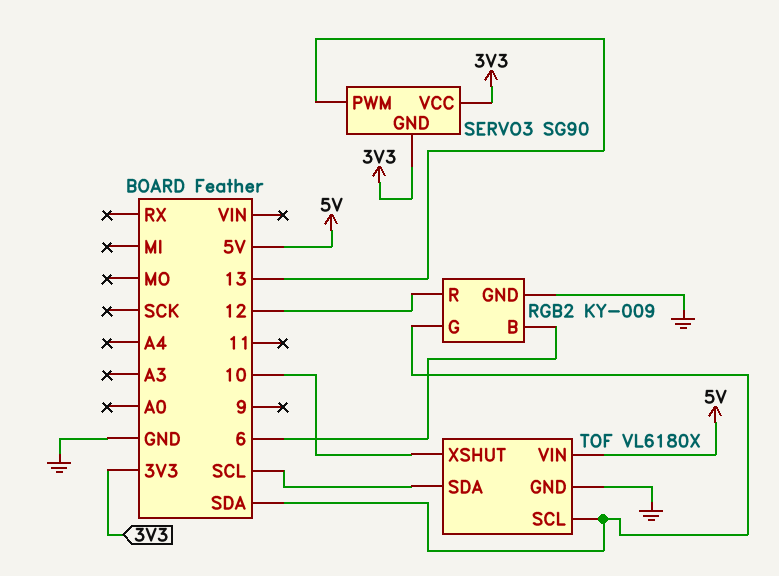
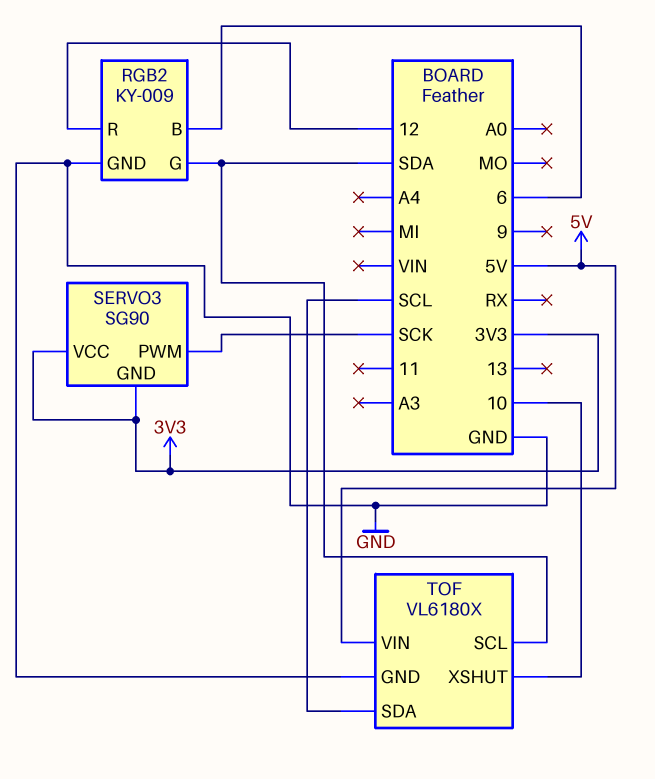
SERVO3 pin PWM: 13 -> SCK

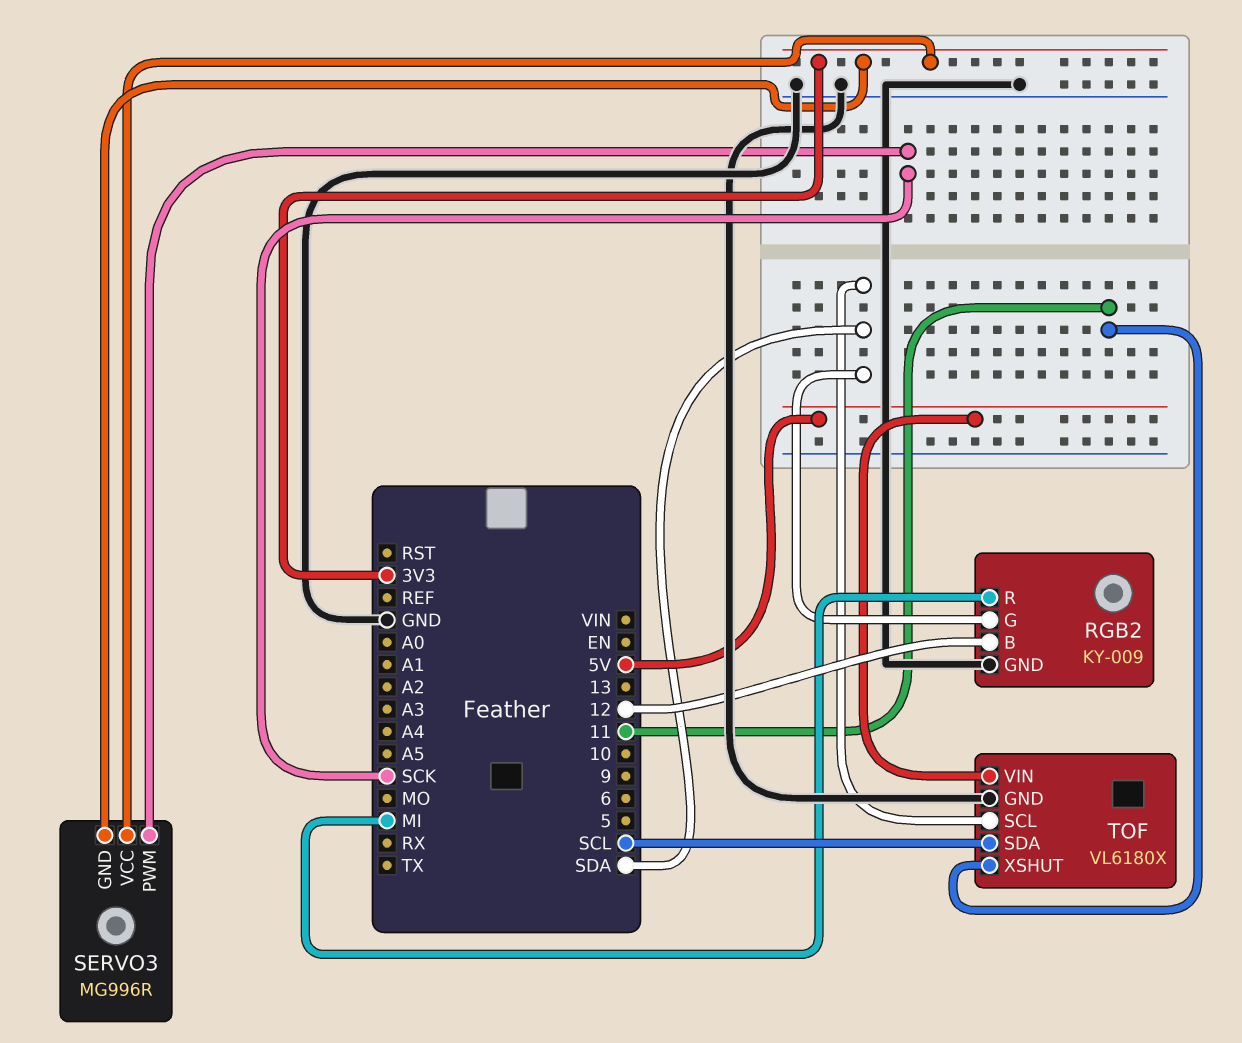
RGB2 pin B: 6 -> 12
RGB2 pin R: 12 -> MI
SERVO3: SG90 -> MG996R
TOF pin XSHUT: 10 -> 11

